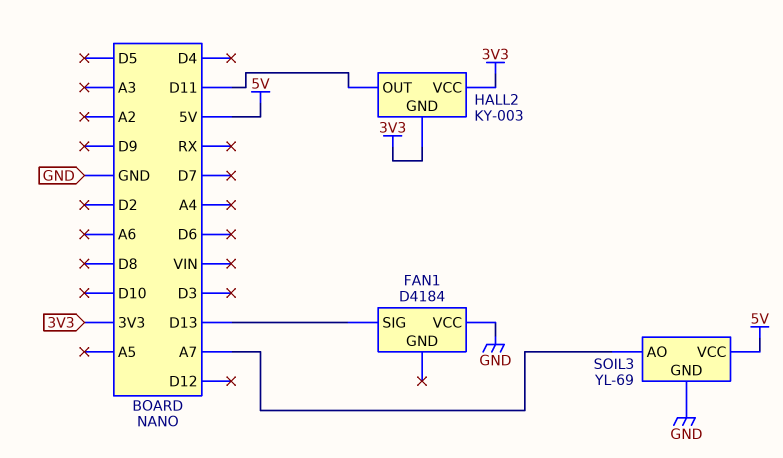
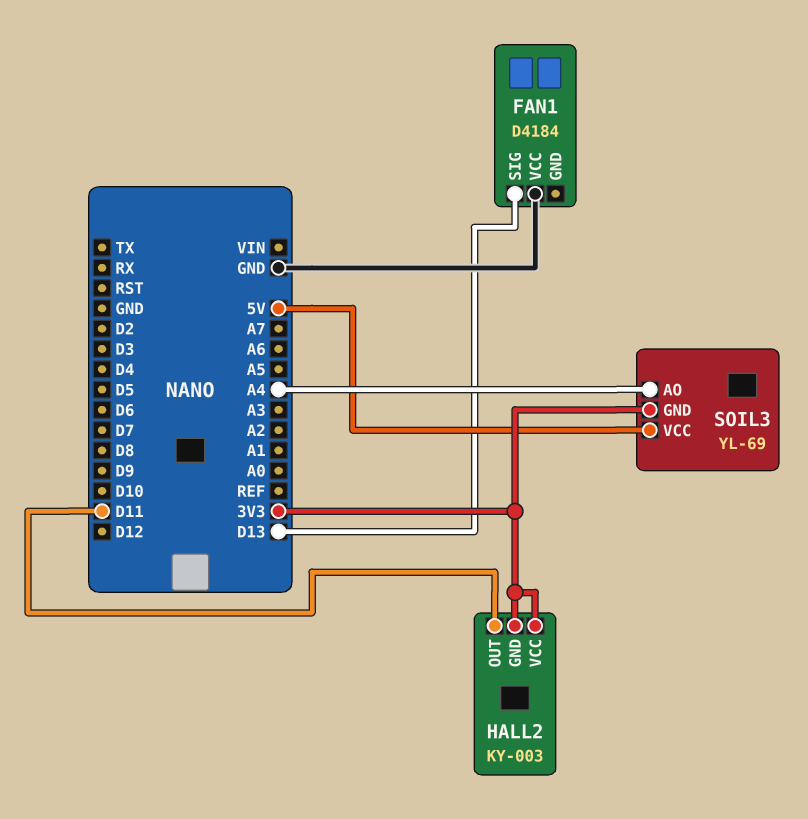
SOIL3 pin AO: A7 -> A4
SOIL3 pin GND: GND -> 3V3

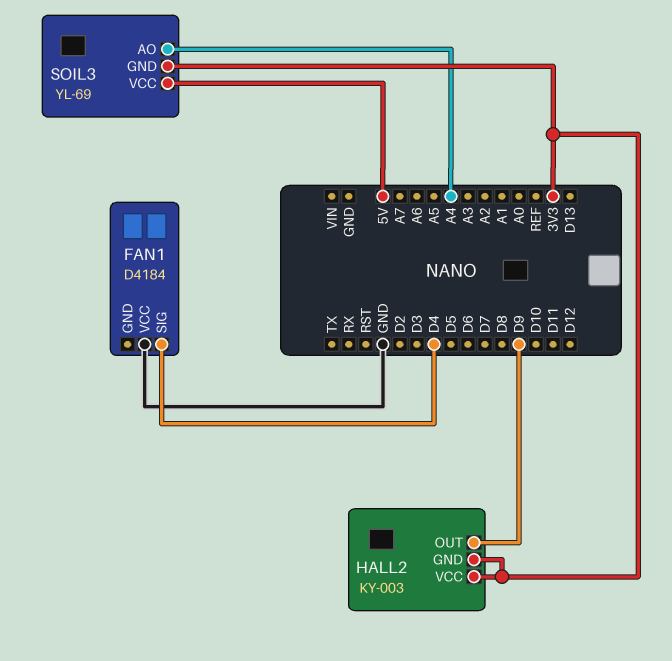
FAN1 pin SIG: D13 -> D4
HALL2 pin OUT: D11 -> D9

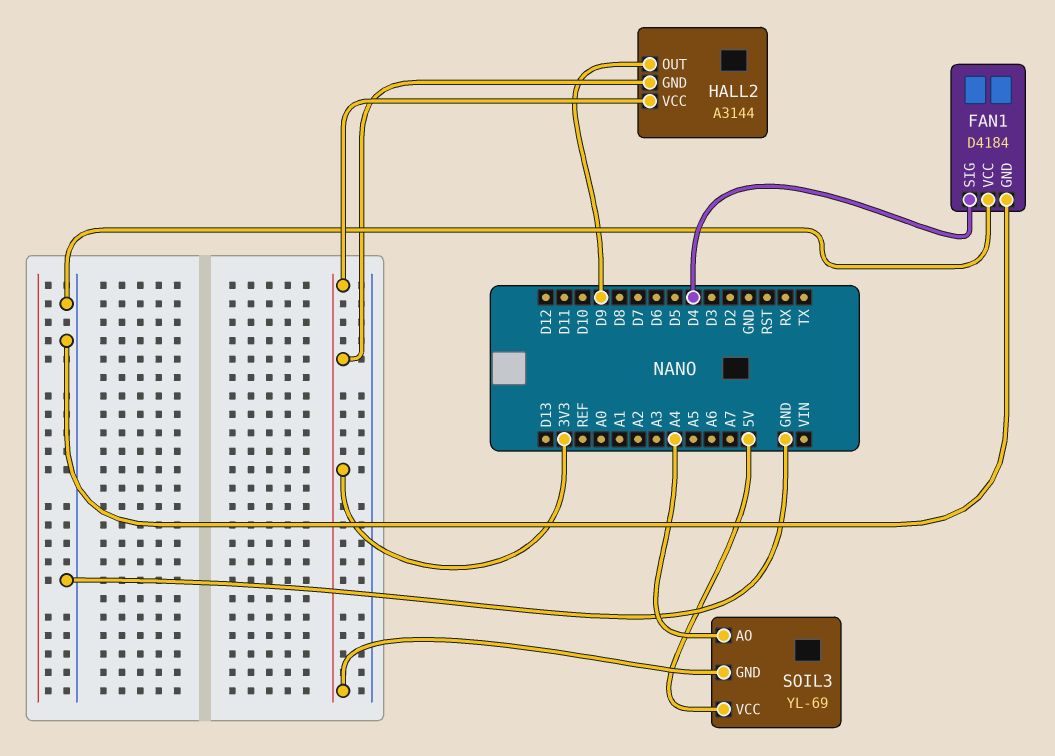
FAN1 pin GND: none -> GND
HALL2: KY-003 -> A3144

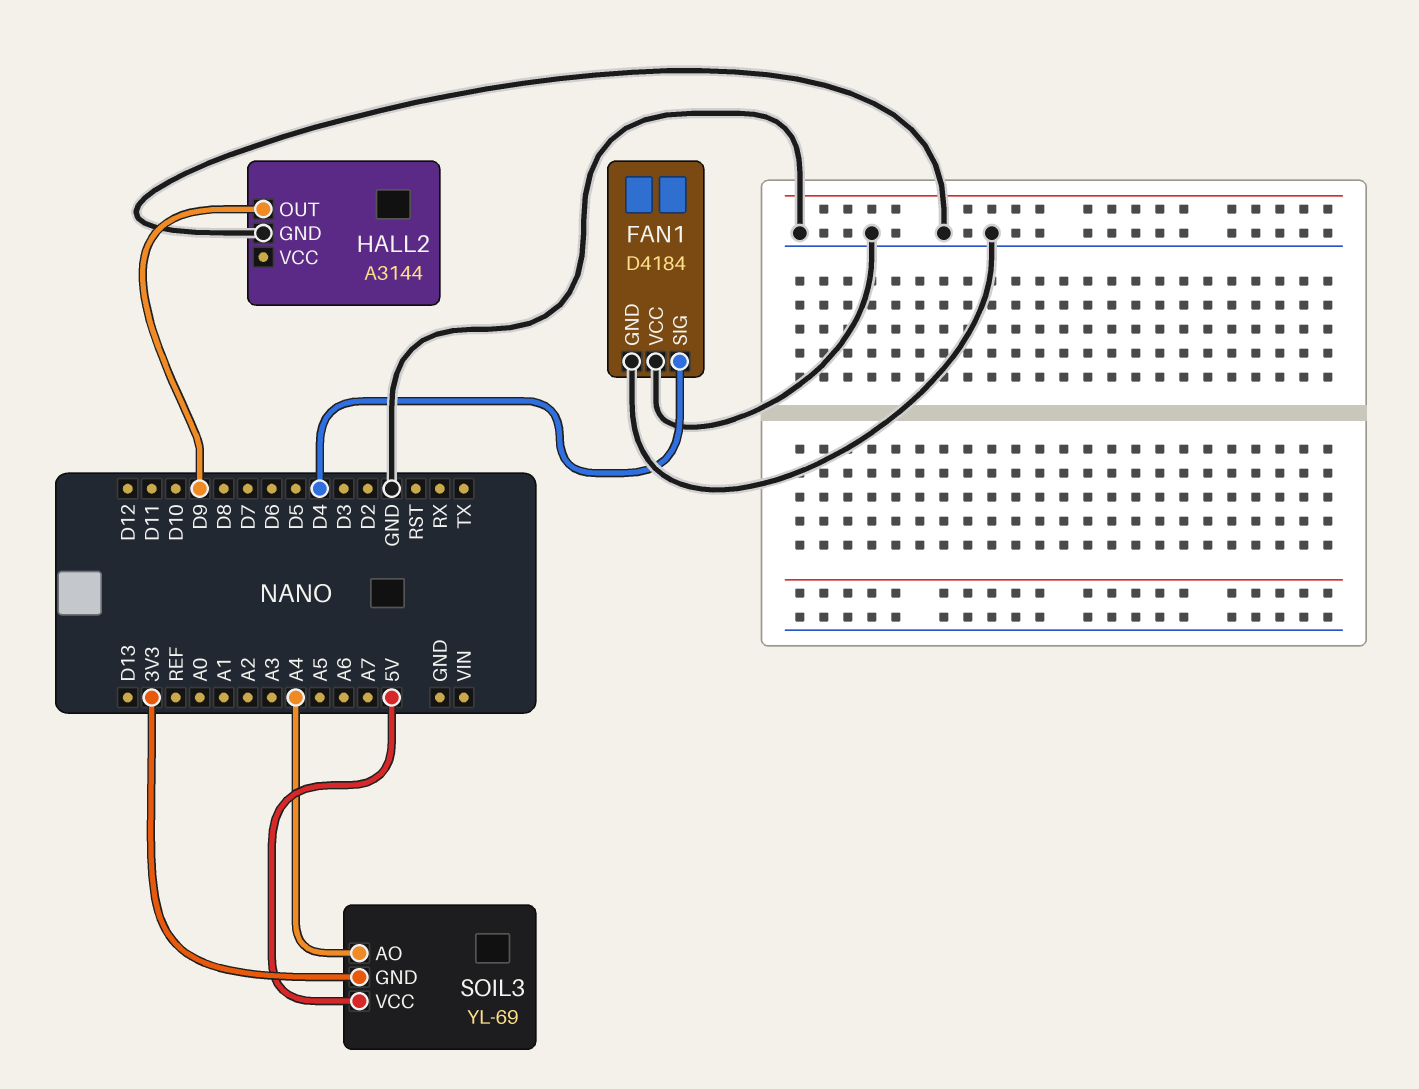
HALL2 pin GND: 3V3 -> GND
HALL2 pin VCC: 3V3 -> none

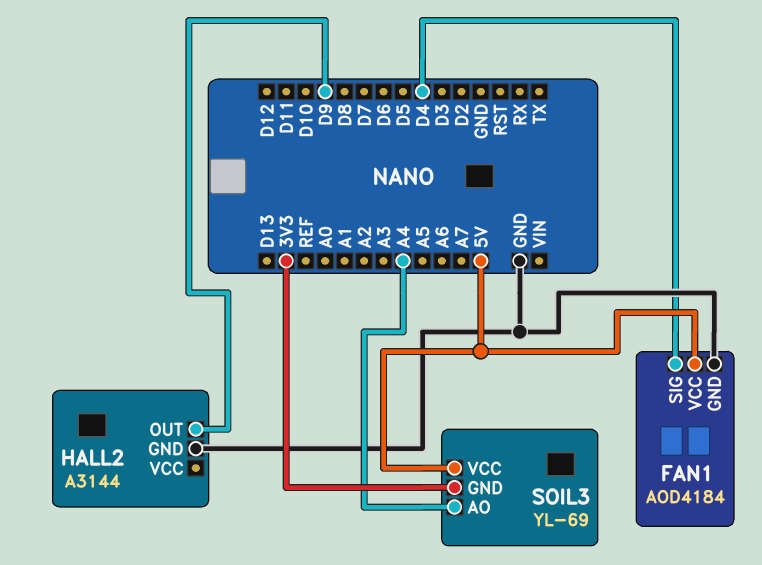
FAN1: D4184 -> AOD4184
FAN1 pin VCC: GND -> 5V

